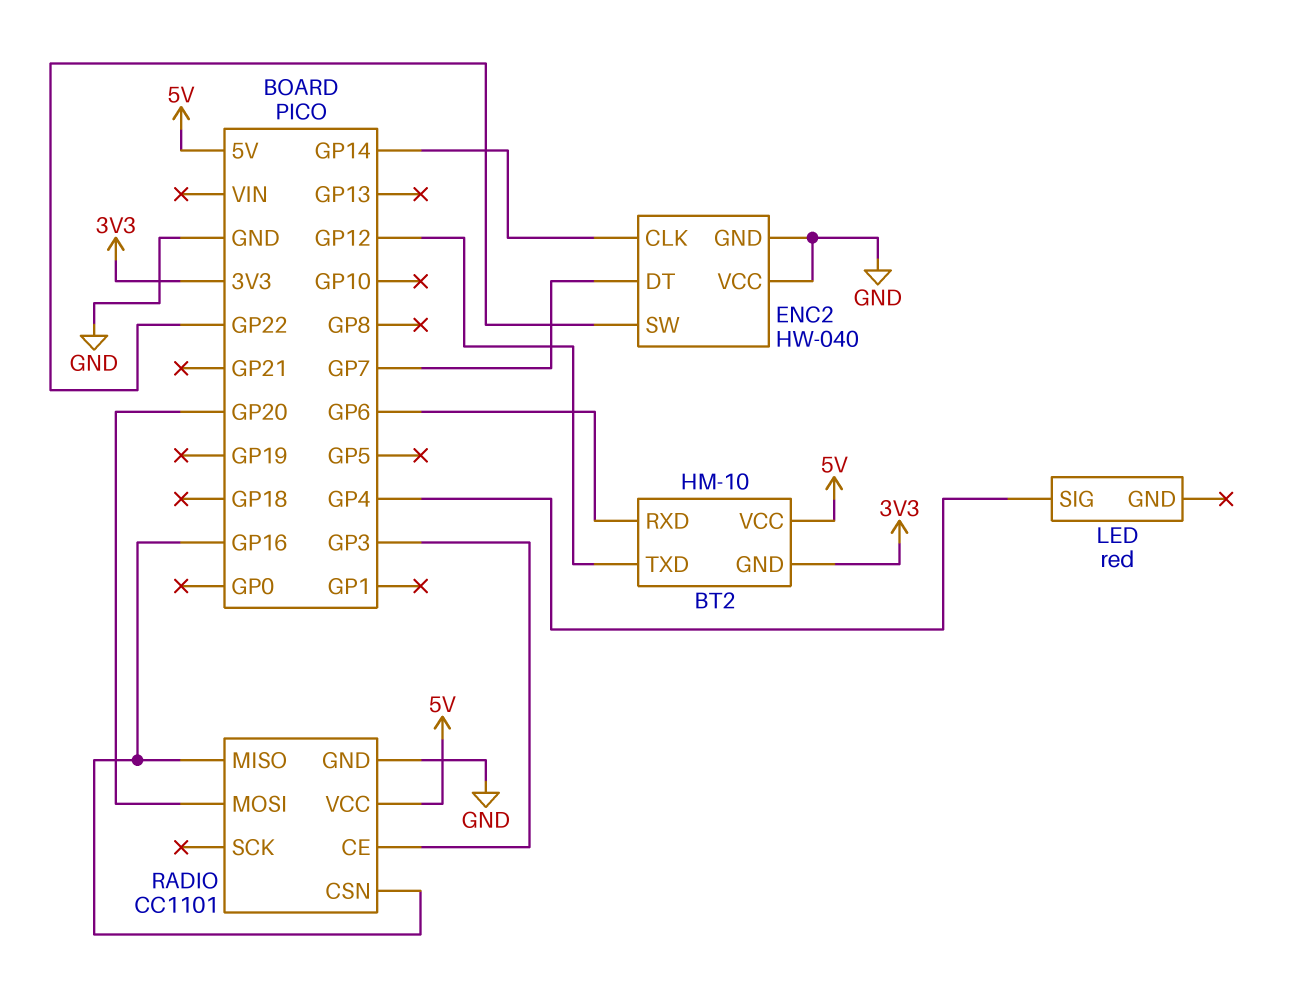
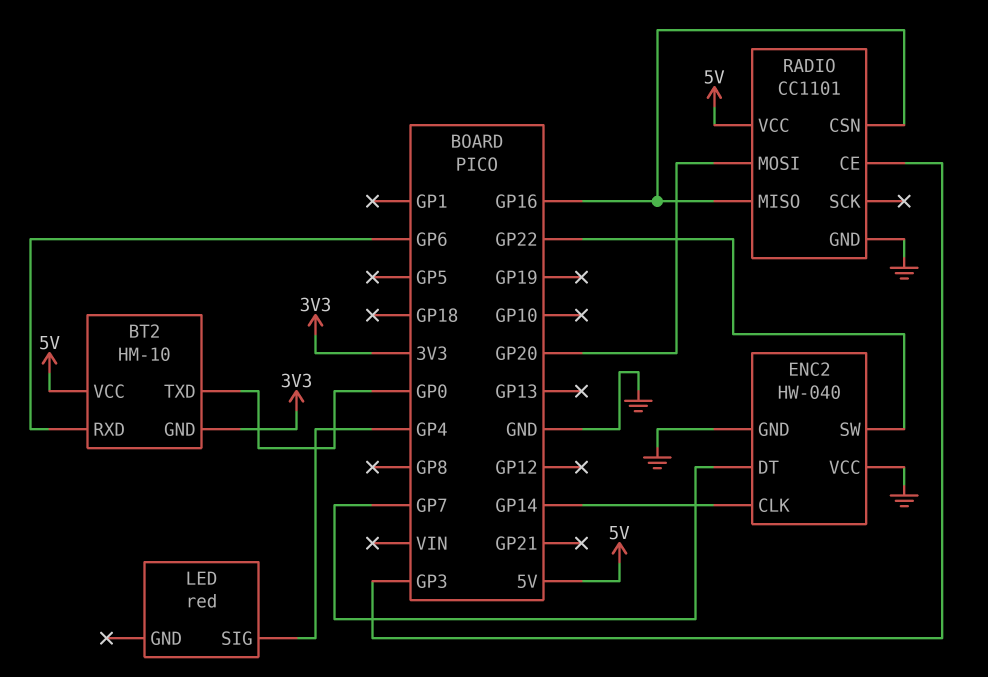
BT2 pin TXD: GP12 -> GP0

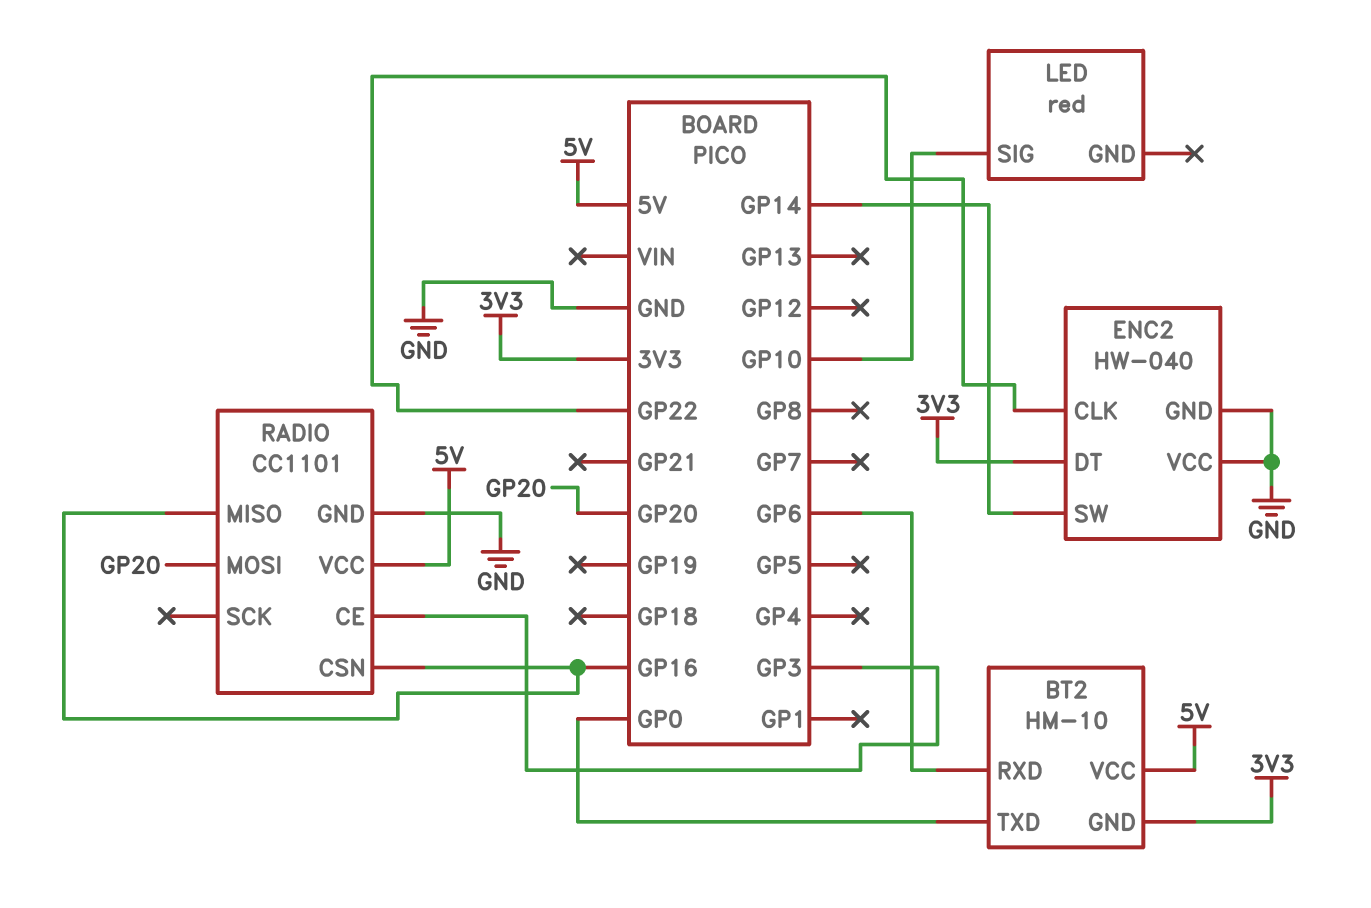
ENC2 pin CLK: GP14 -> GP22
ENC2 pin DT: GP7 -> 3V3
ENC2 pin SW: GP22 -> GP14
LED pin SIG: GP4 -> GP10

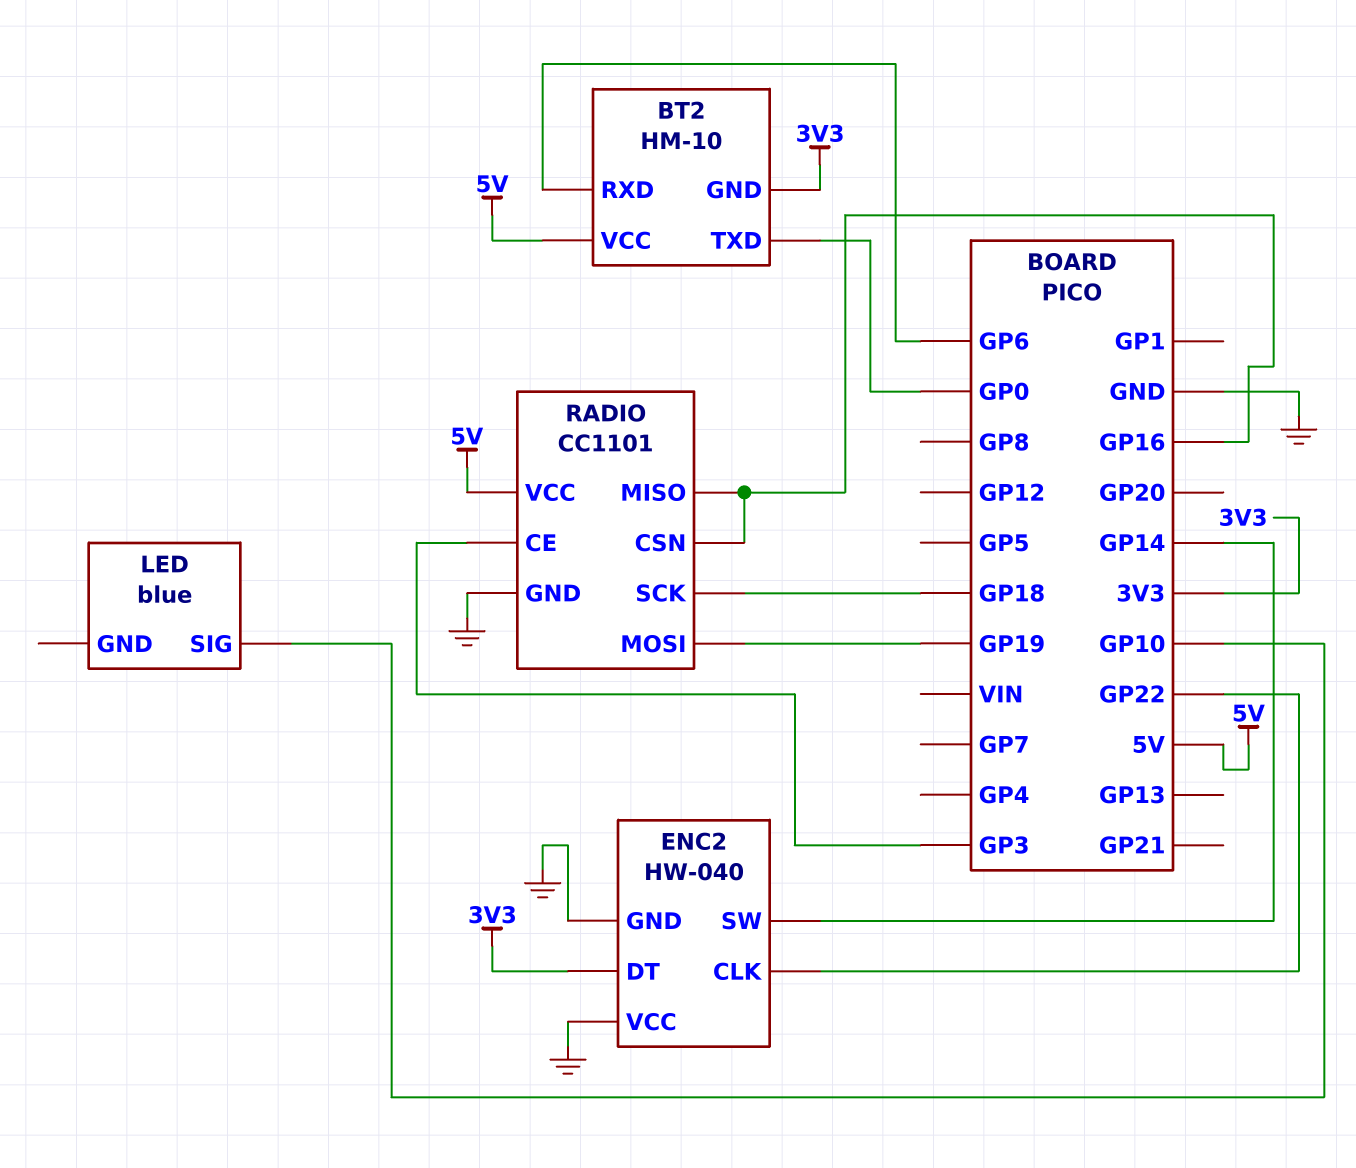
LED: red -> blue
RADIO pin MOSI: GP20 -> GP19
RADIO pin SCK: none -> GP18

